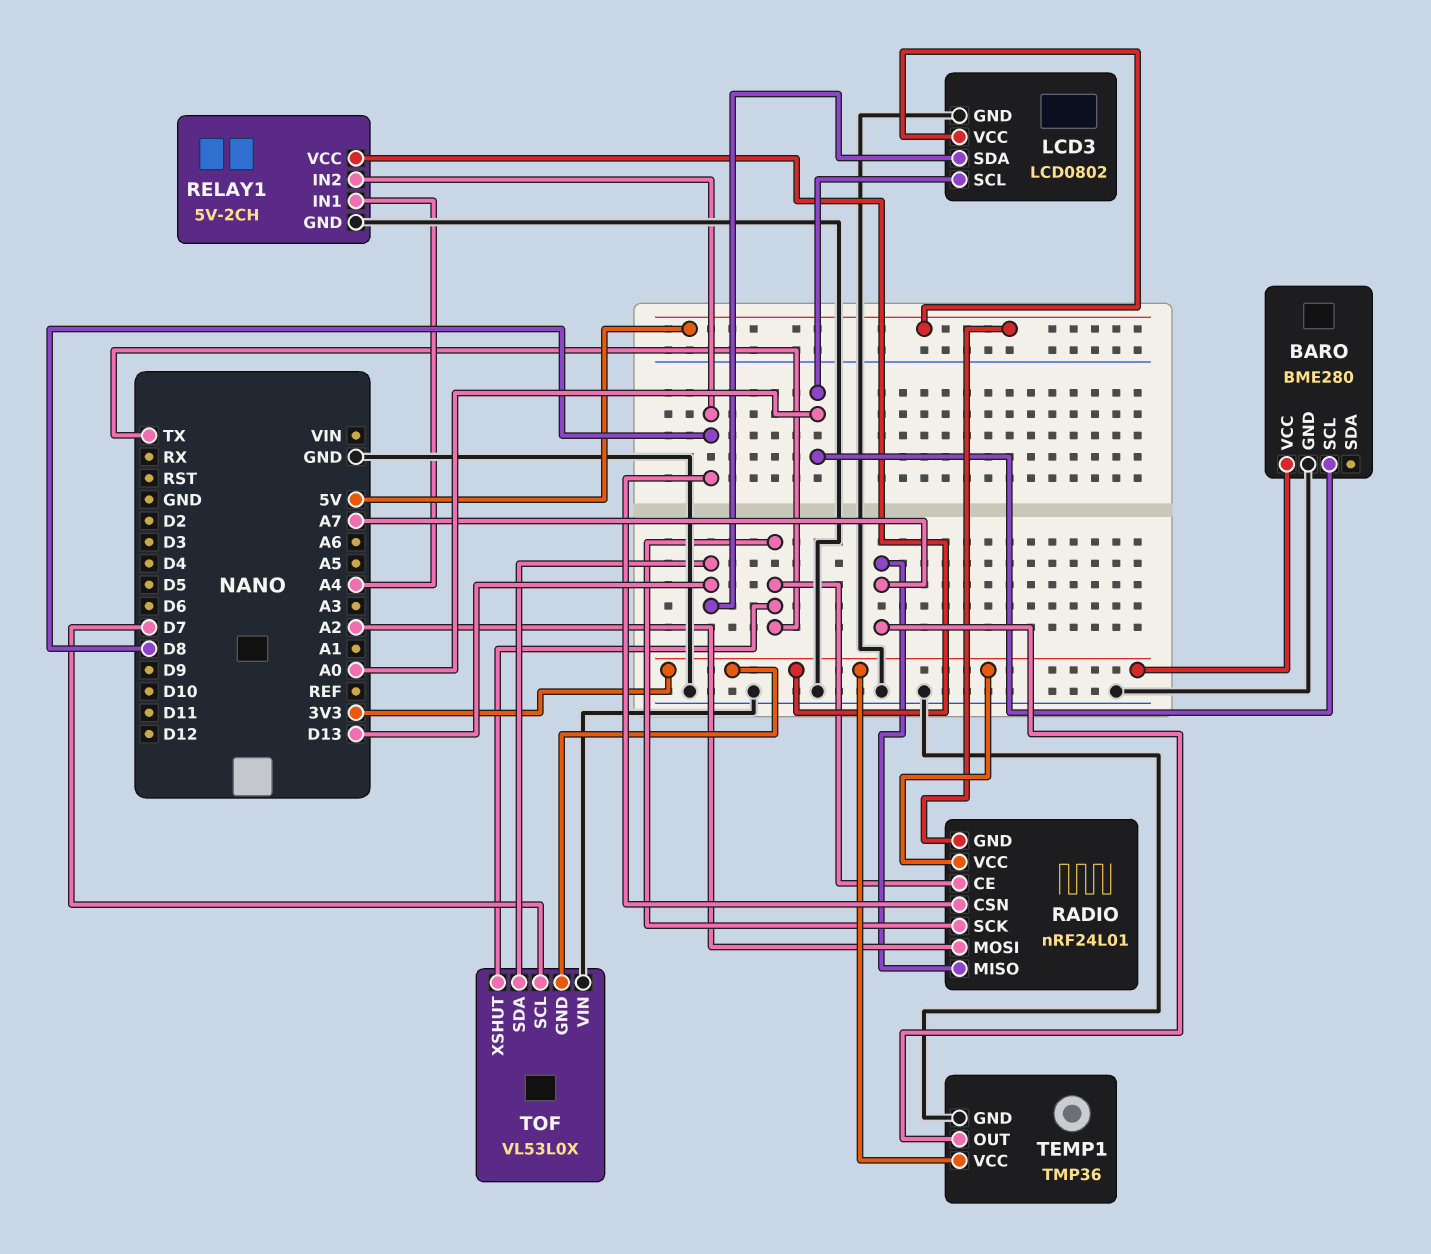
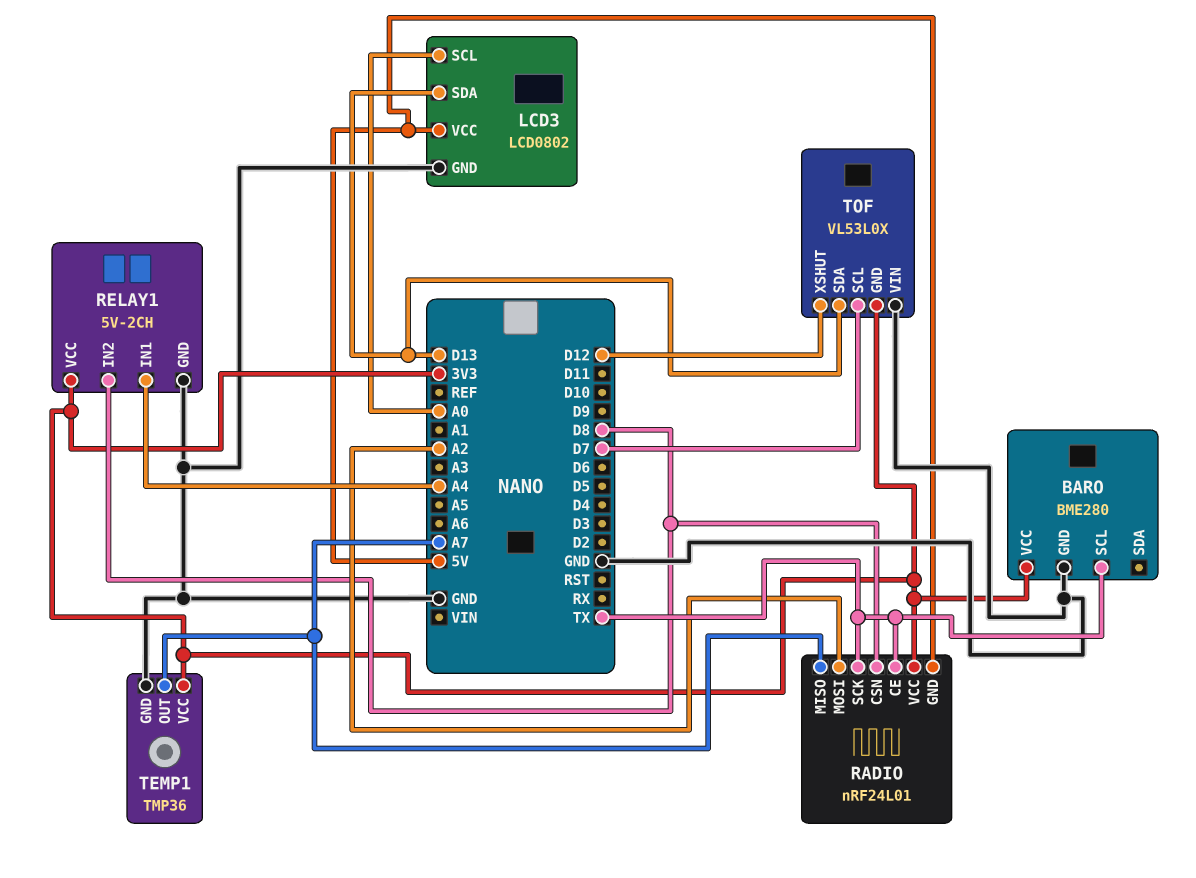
BARO pin SCL: A0 -> TX
TOF pin XSHUT: TX -> D12

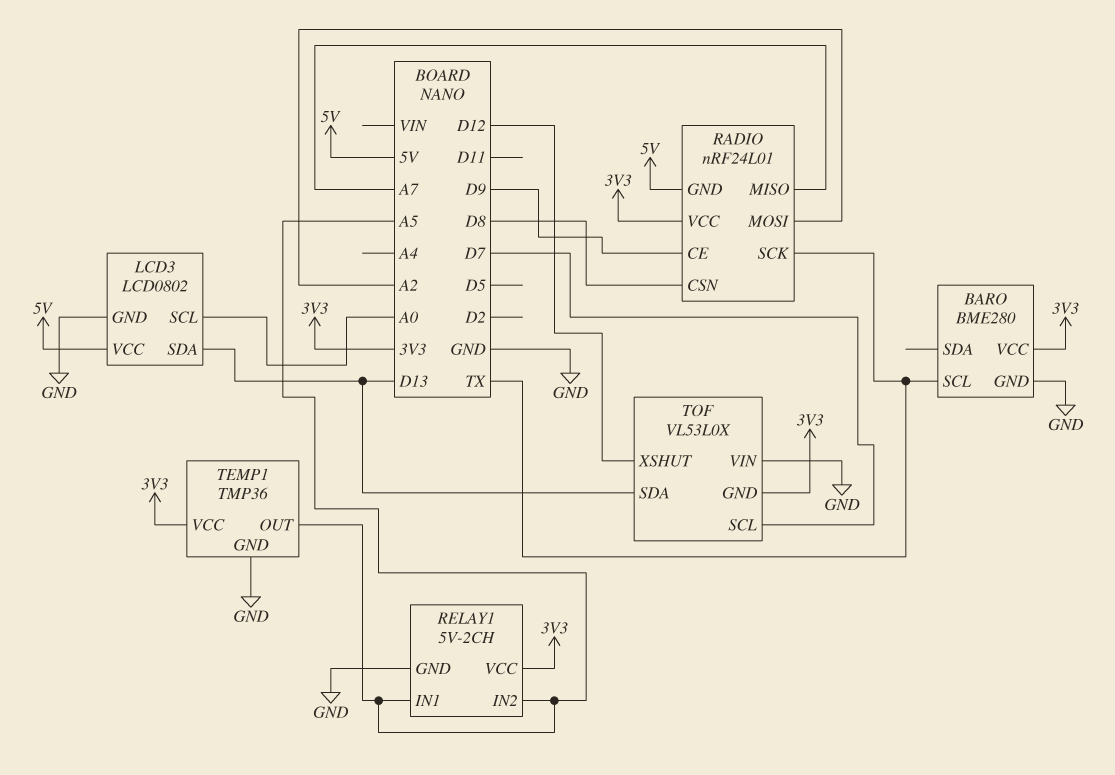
RADIO pin CE: TX -> D9
RELAY1 pin IN1: A4 -> A5
RELAY1 pin IN2: D8 -> A5
TEMP1 pin OUT: A7 -> A5

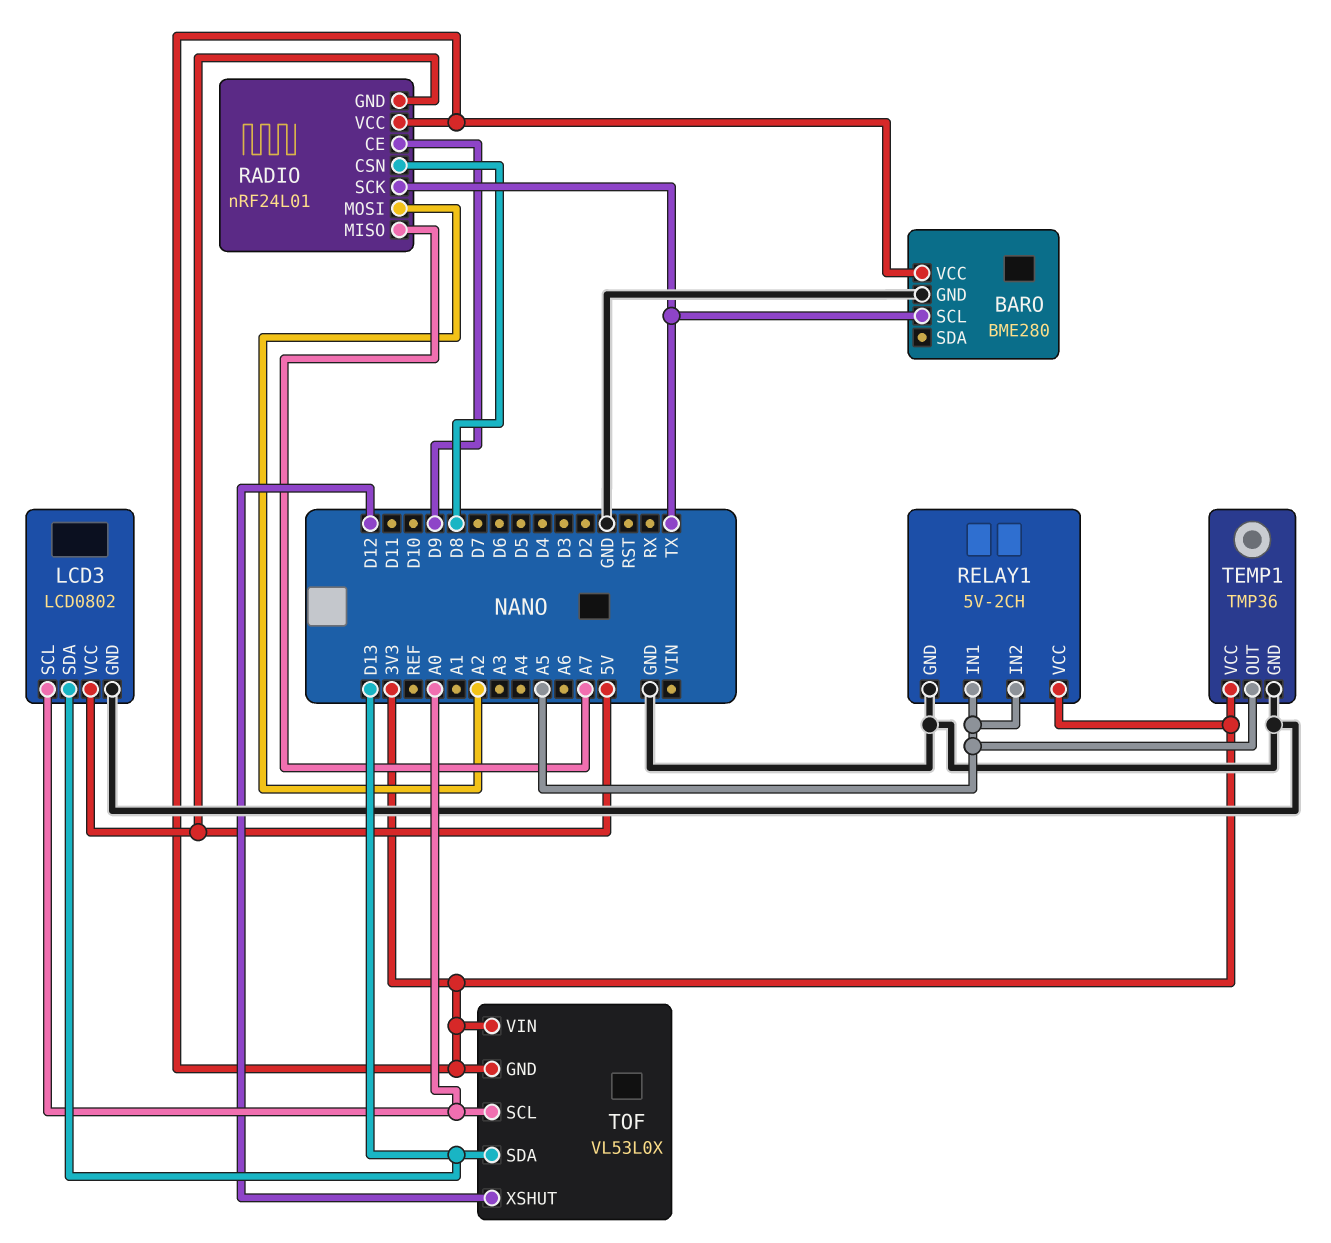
TOF pin SCL: D7 -> A0
TOF pin VIN: GND -> 3V3

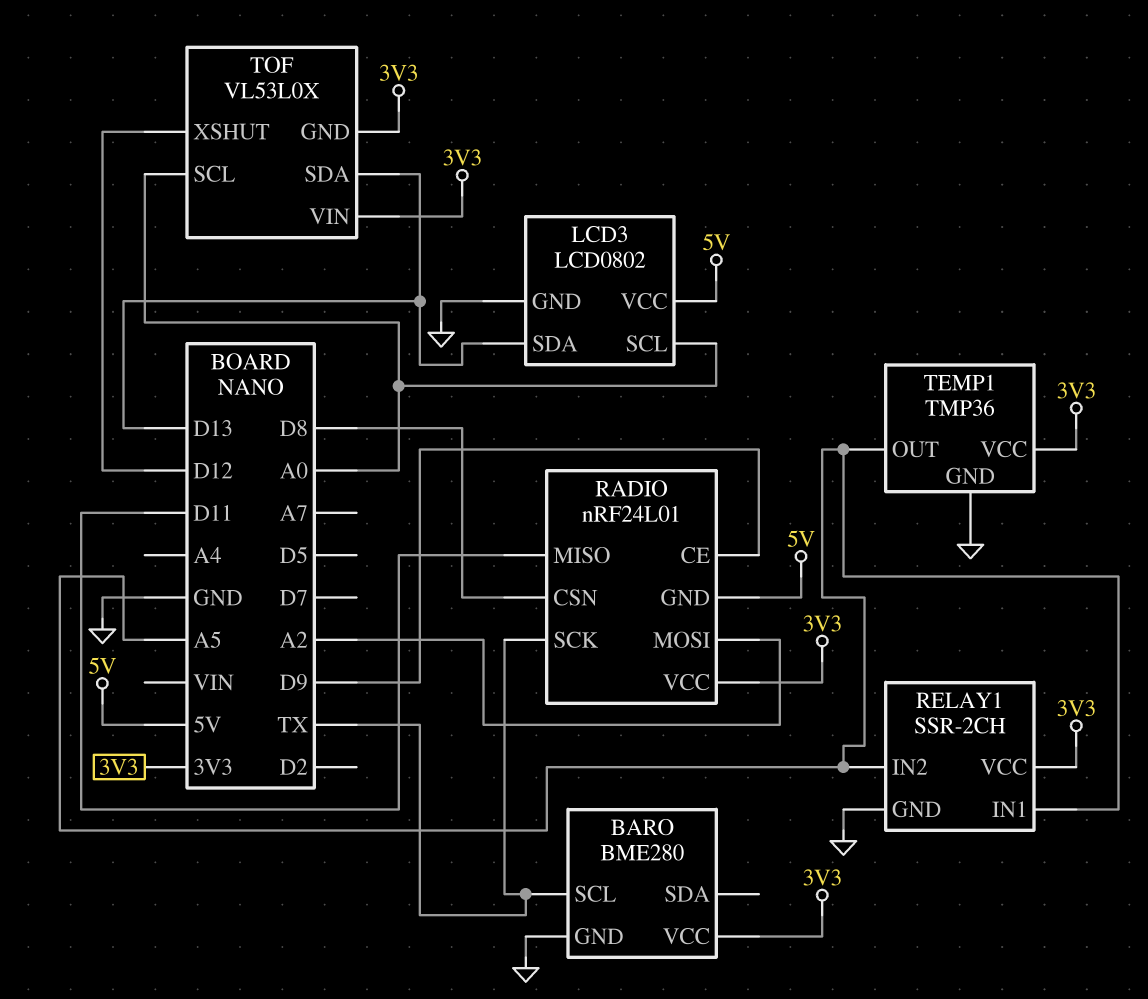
RADIO pin MISO: A7 -> D11
RELAY1: 5V-2CH -> SSR-2CH

